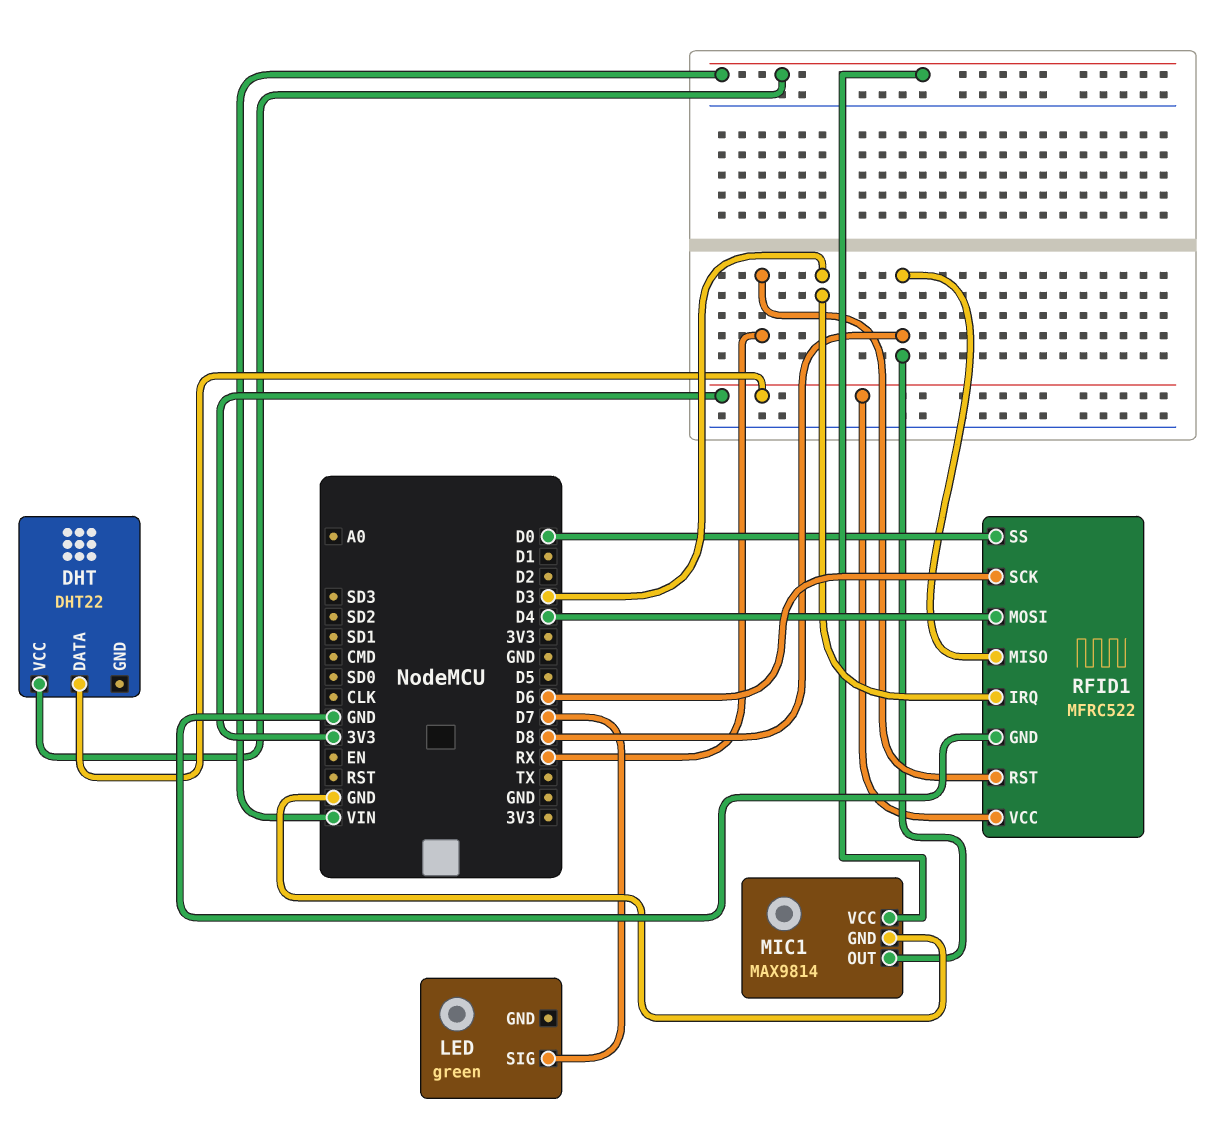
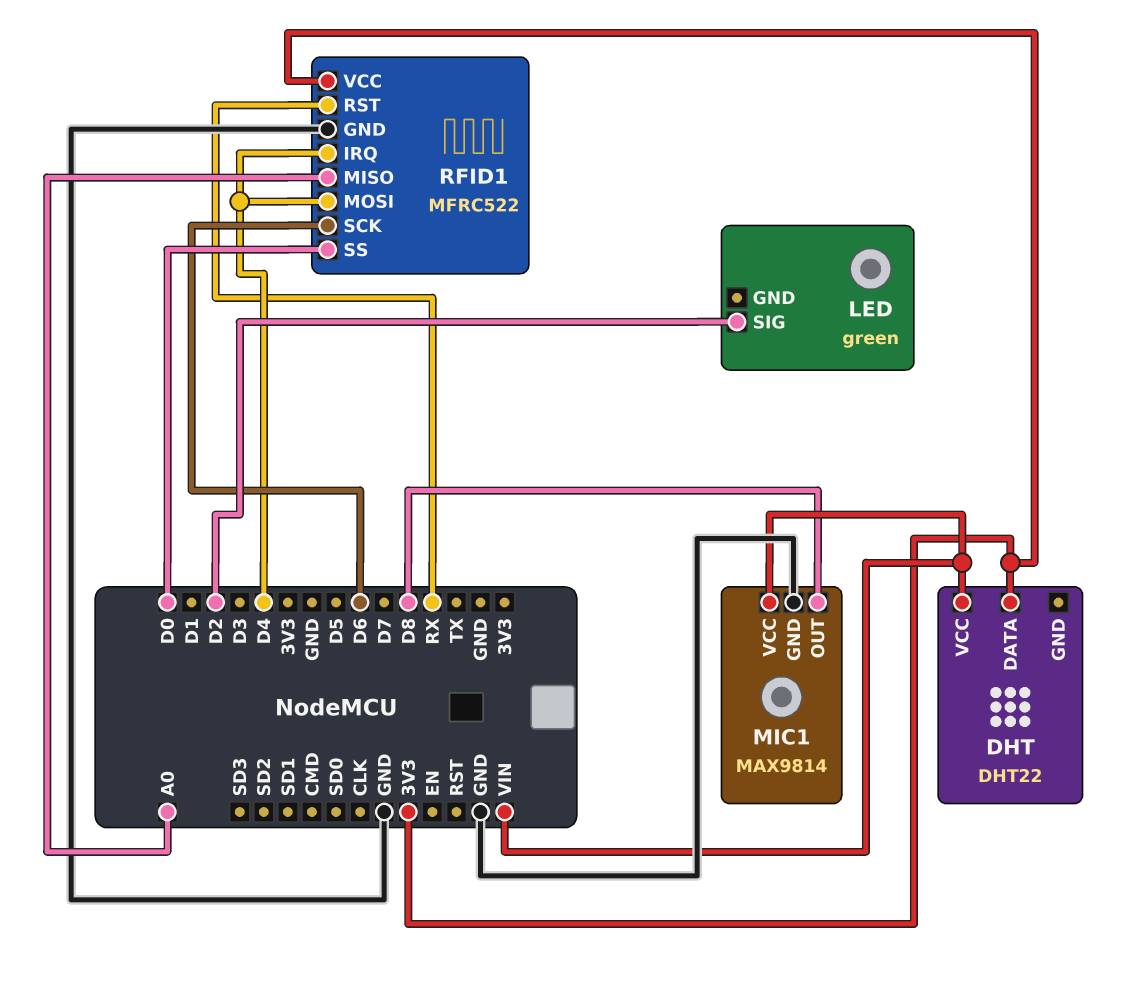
LED pin SIG: D7 -> D2
RFID1 pin IRQ: D3 -> D4
RFID1 pin MISO: D8 -> A0

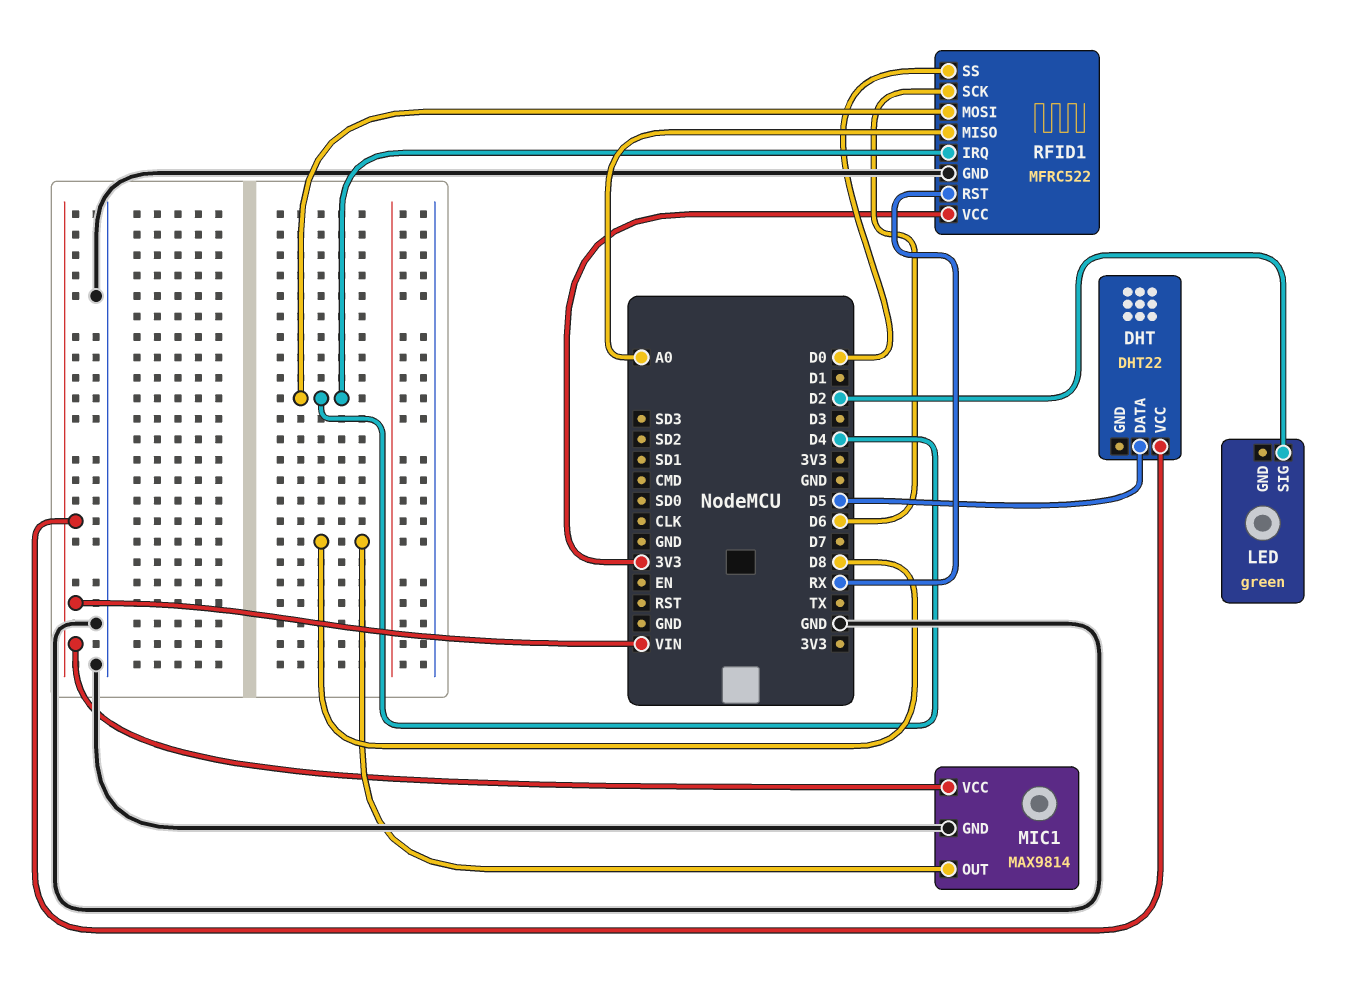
DHT pin DATA: 3V3 -> D5

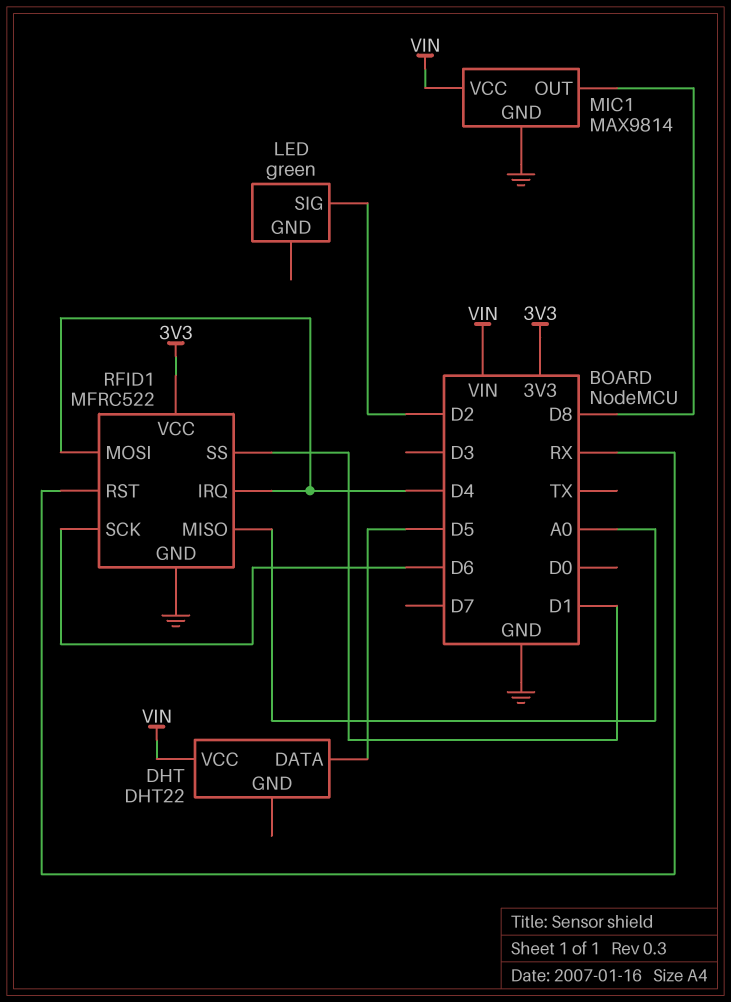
RFID1 pin SS: D0 -> D1

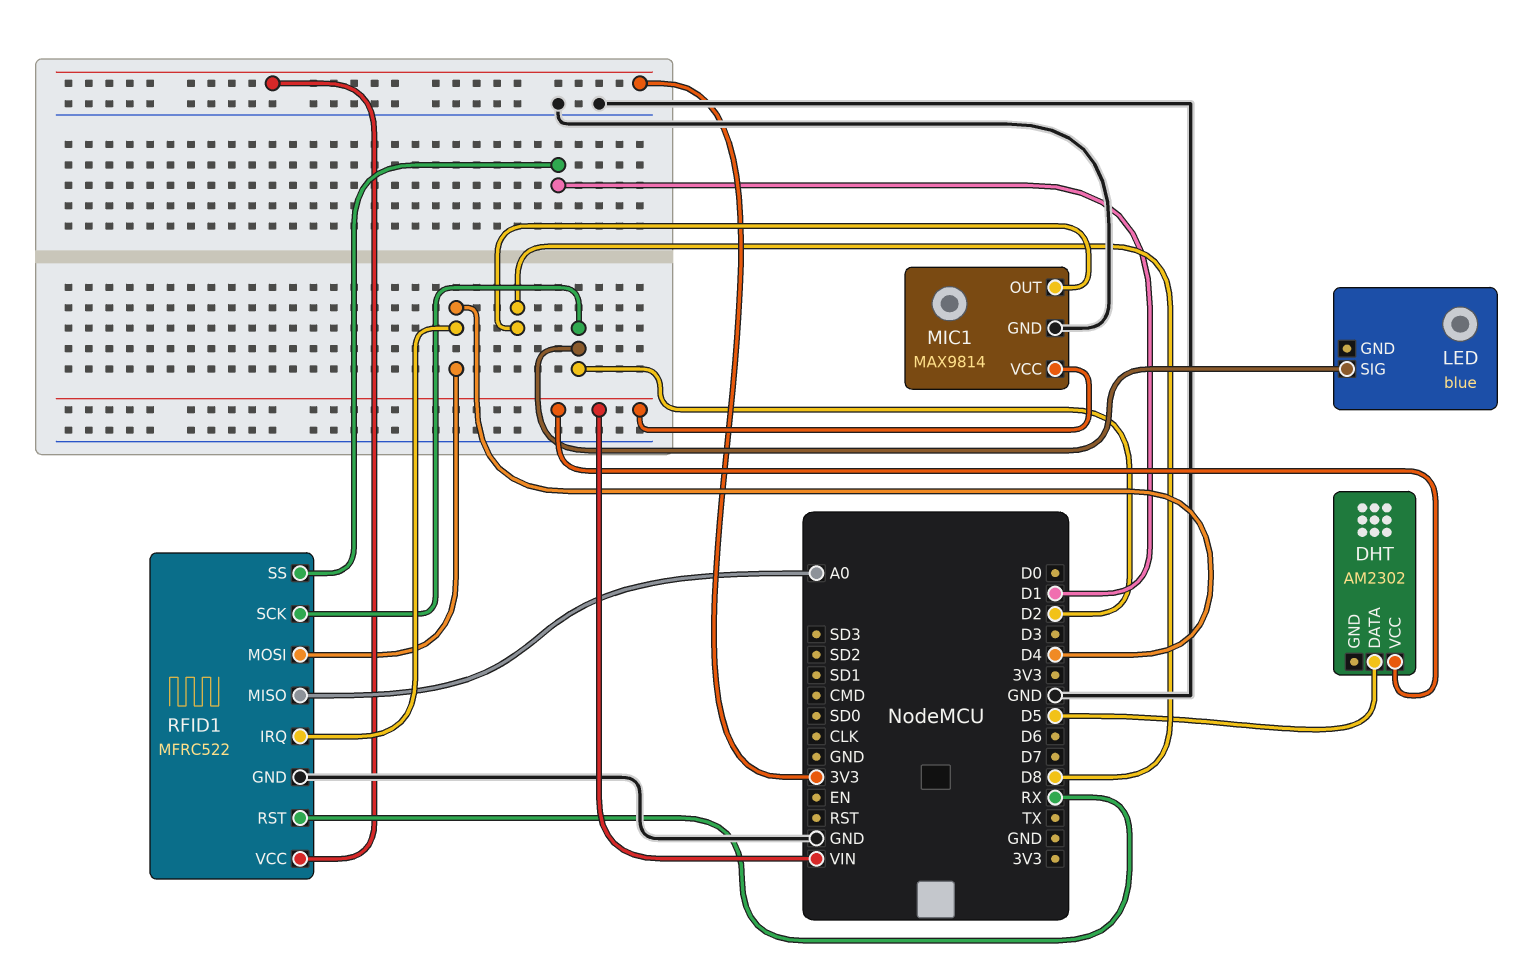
DHT: DHT22 -> AM2302
LED: green -> blue
RFID1 pin SCK: D6 -> D2

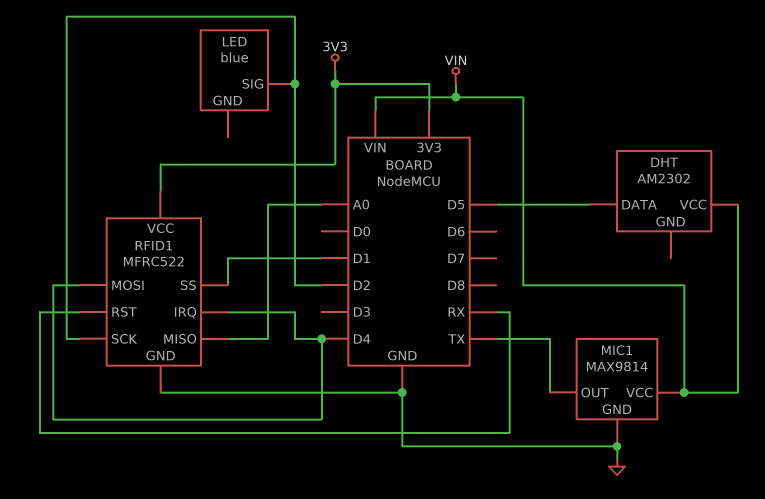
MIC1 pin OUT: D8 -> TX

